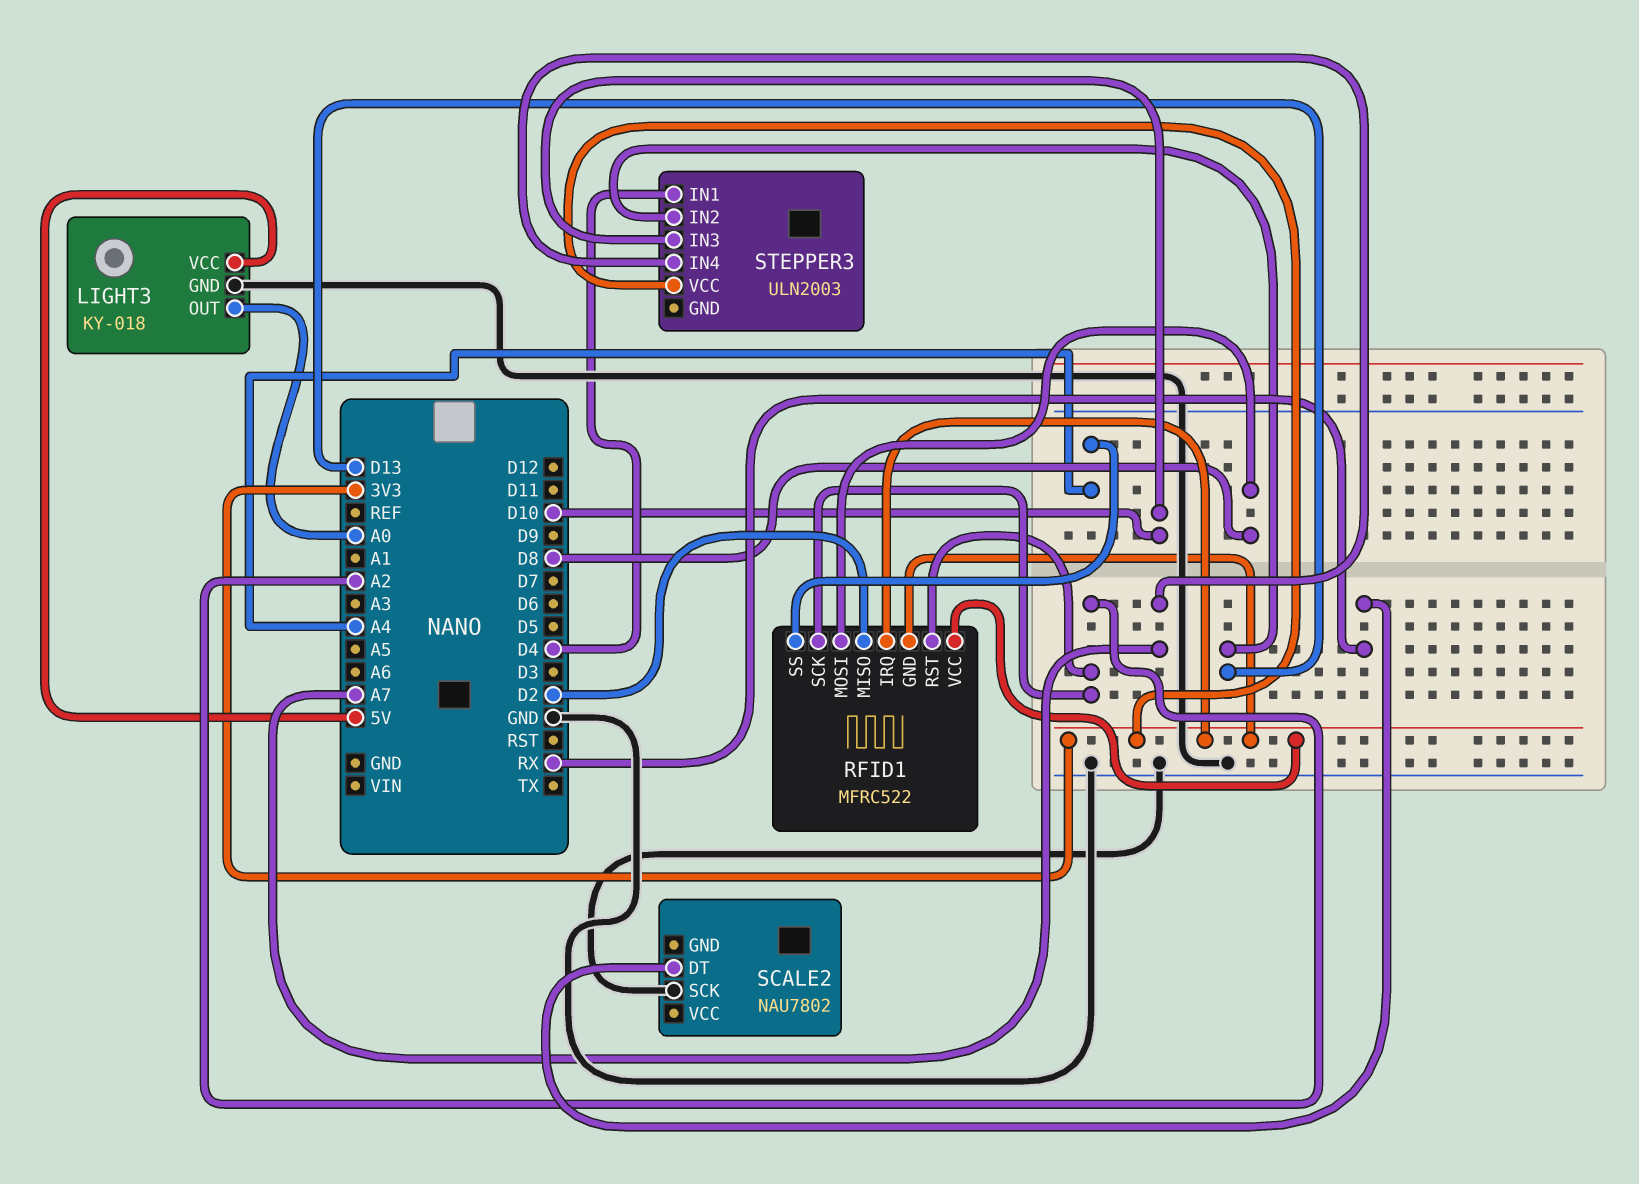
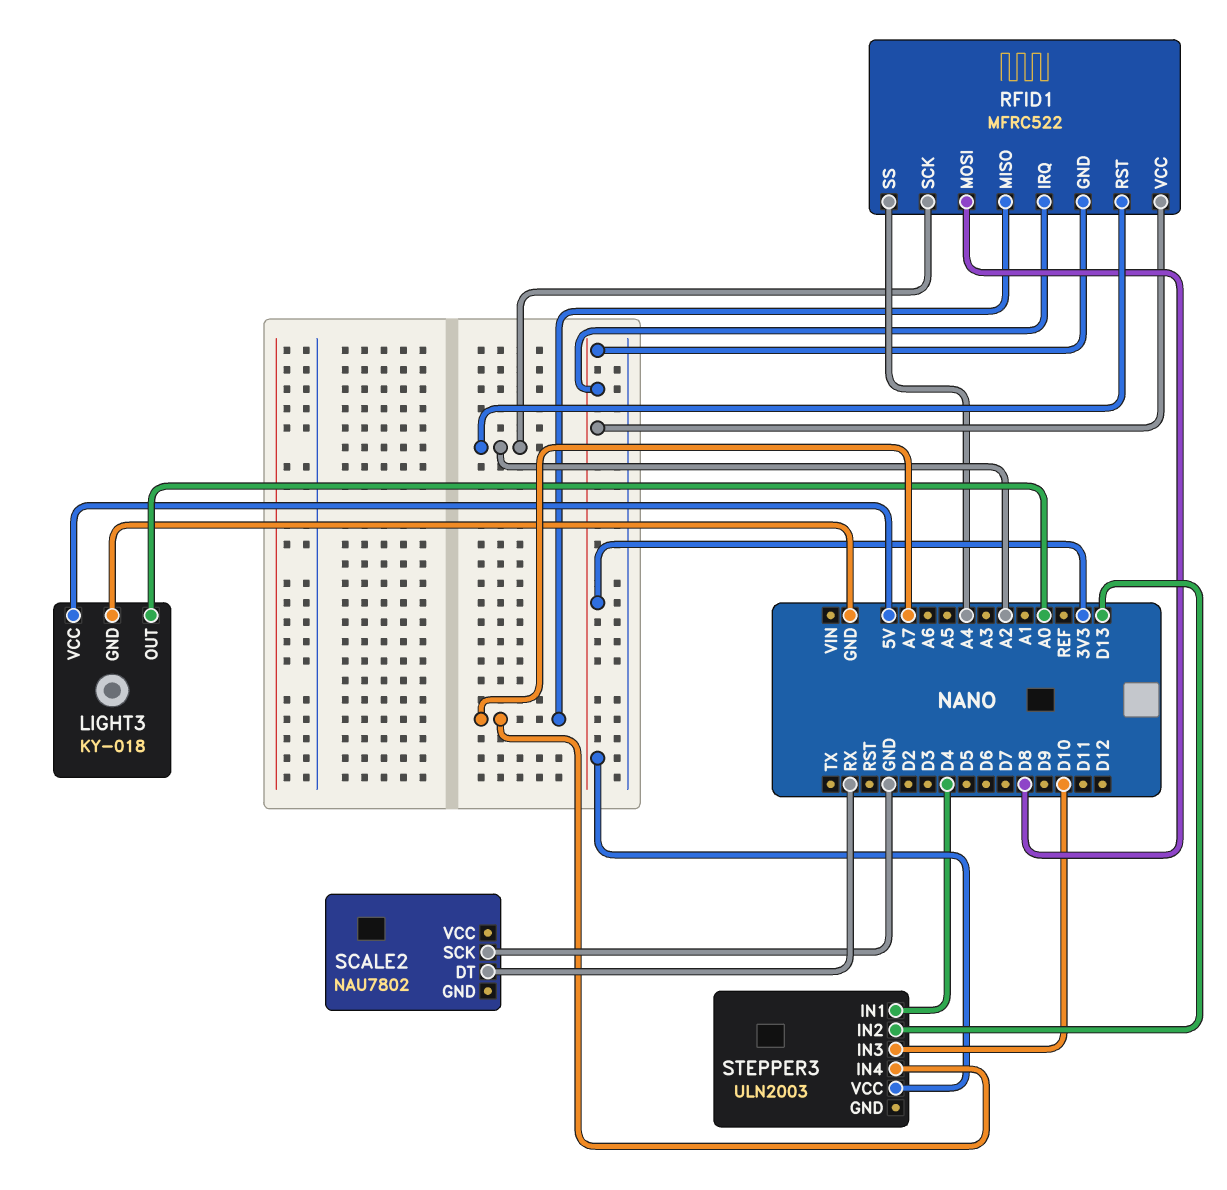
RFID1 pin MISO: D2 -> A7

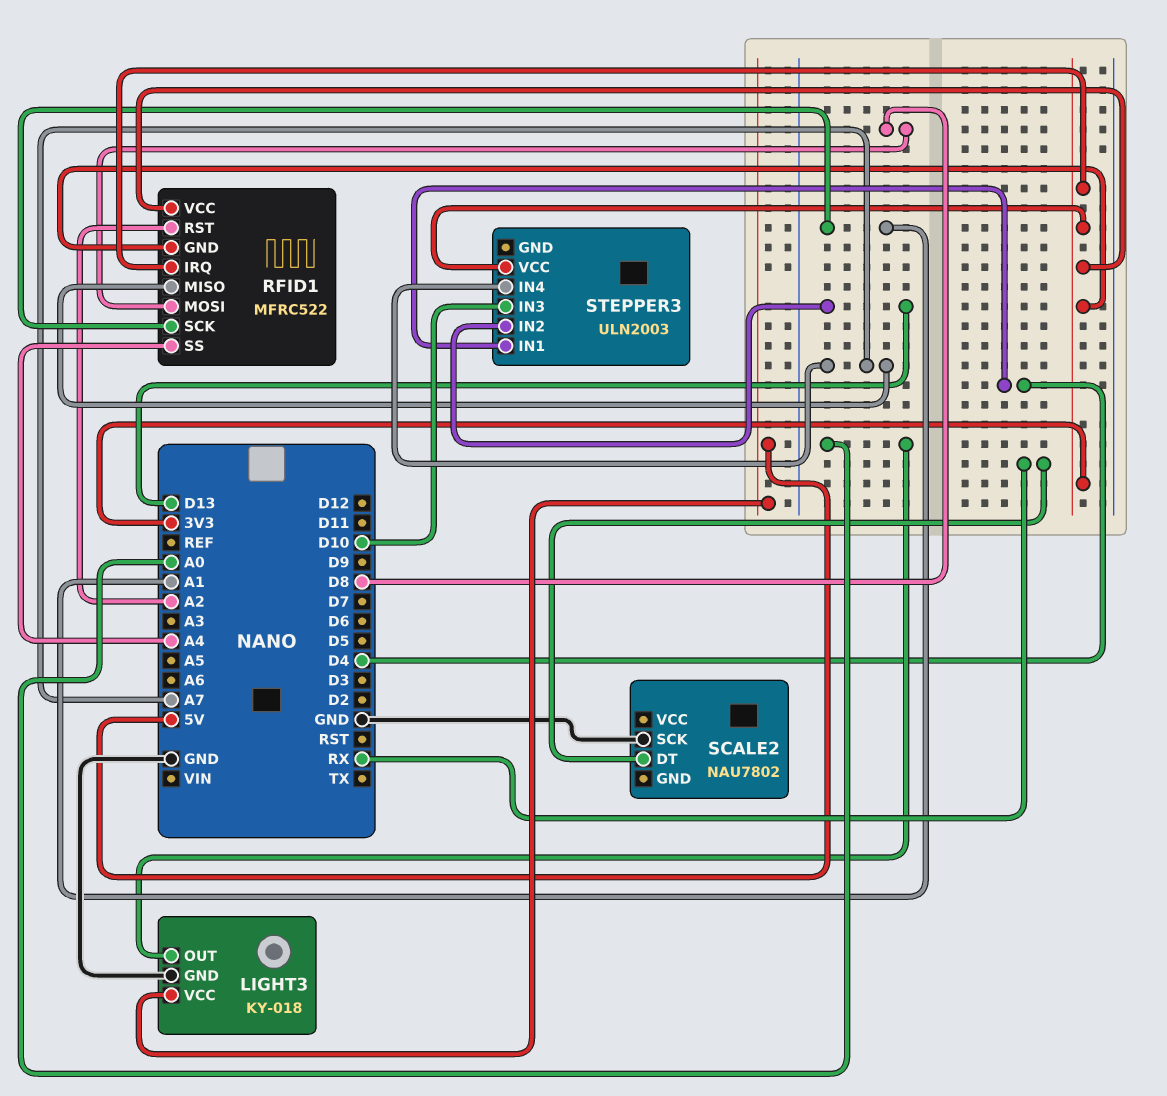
RFID1 pin SCK: A2 -> A1

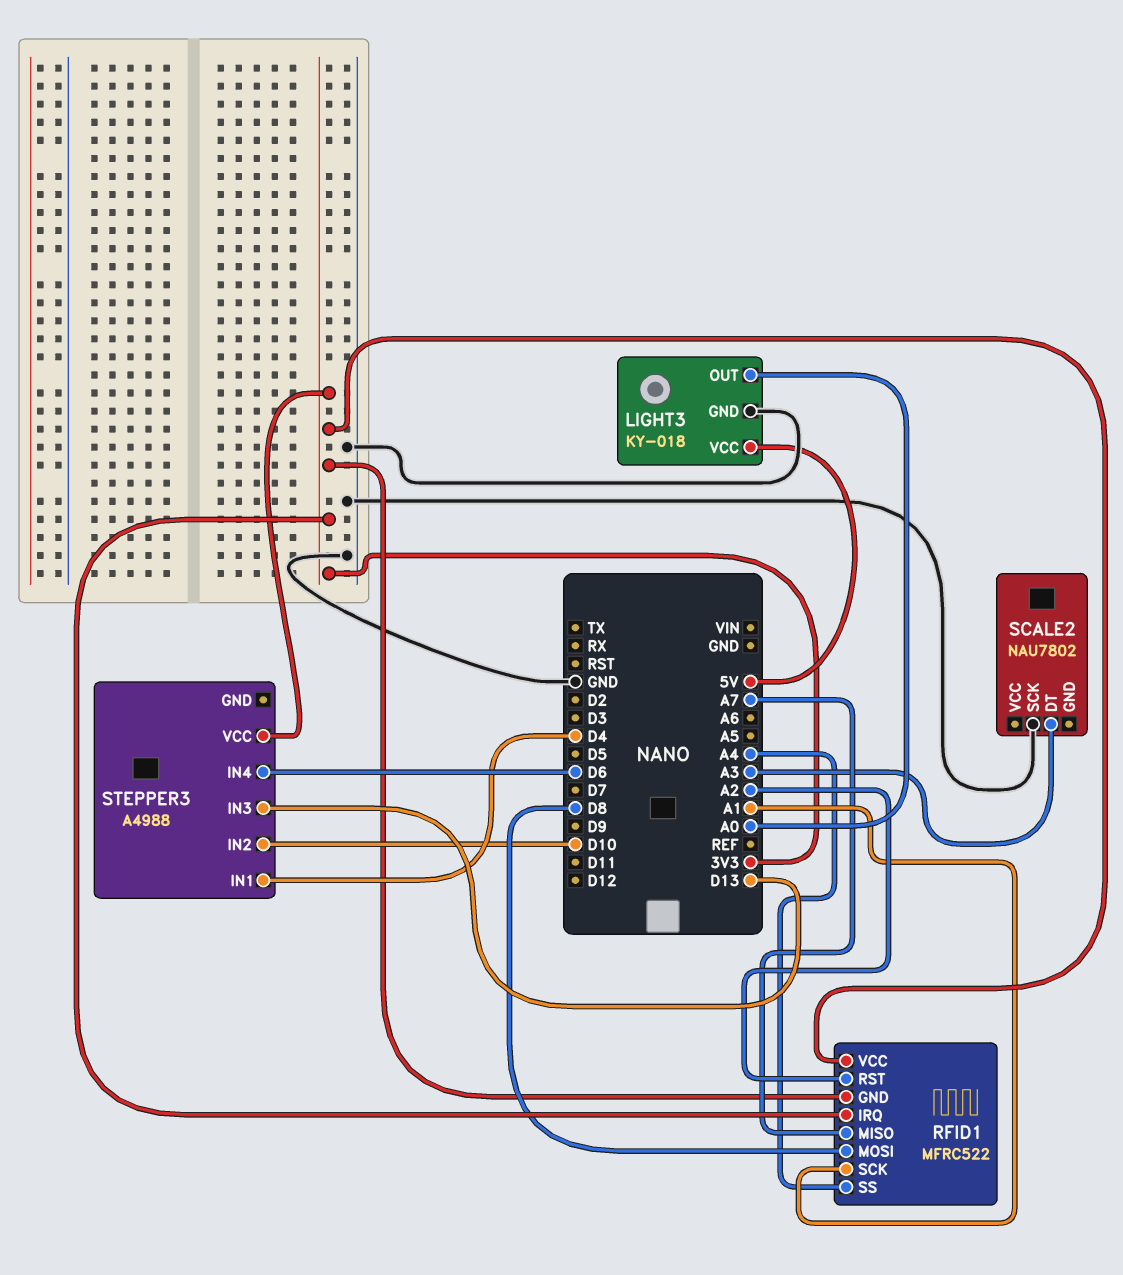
SCALE2 pin DT: RX -> A3
STEPPER3: ULN2003 -> A4988
STEPPER3 pin IN2: D13 -> D10
STEPPER3 pin IN3: D10 -> D13
STEPPER3 pin IN4: A7 -> D6

